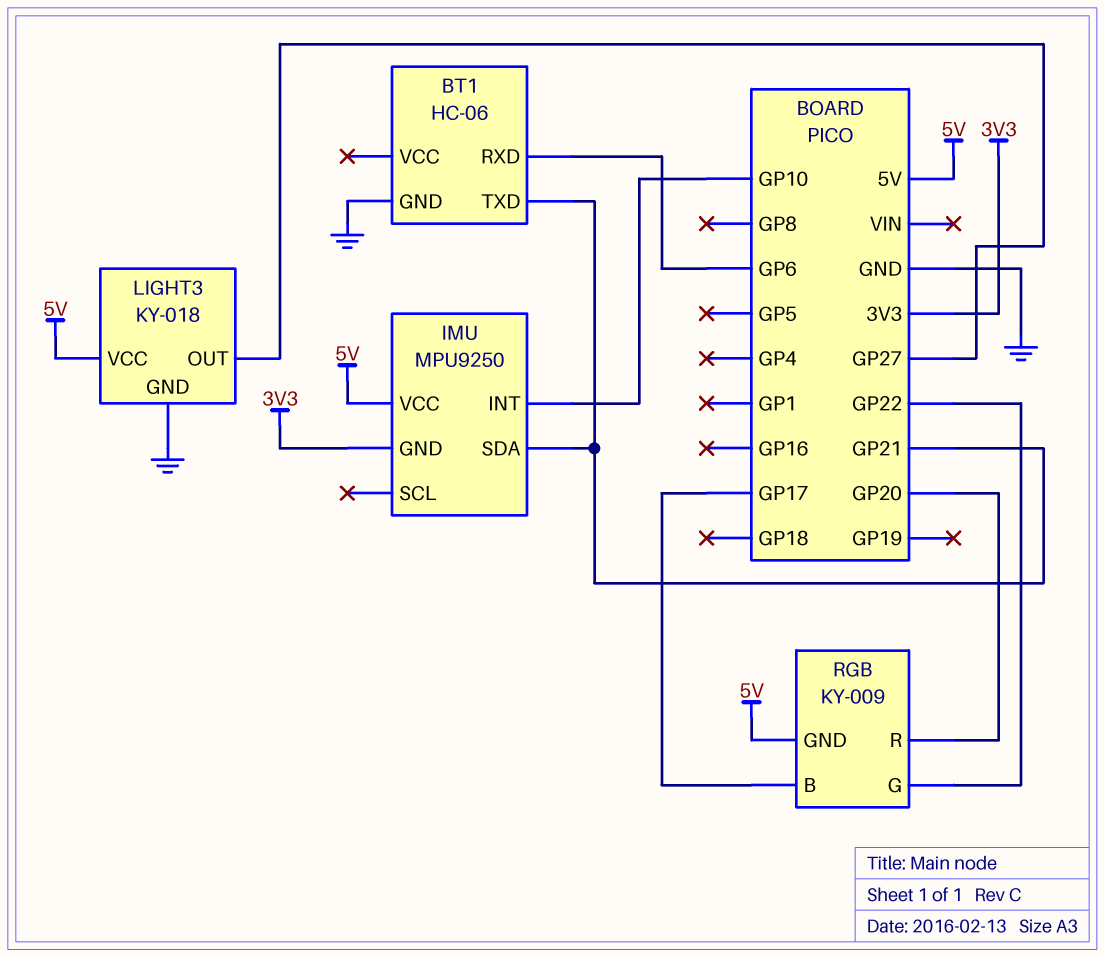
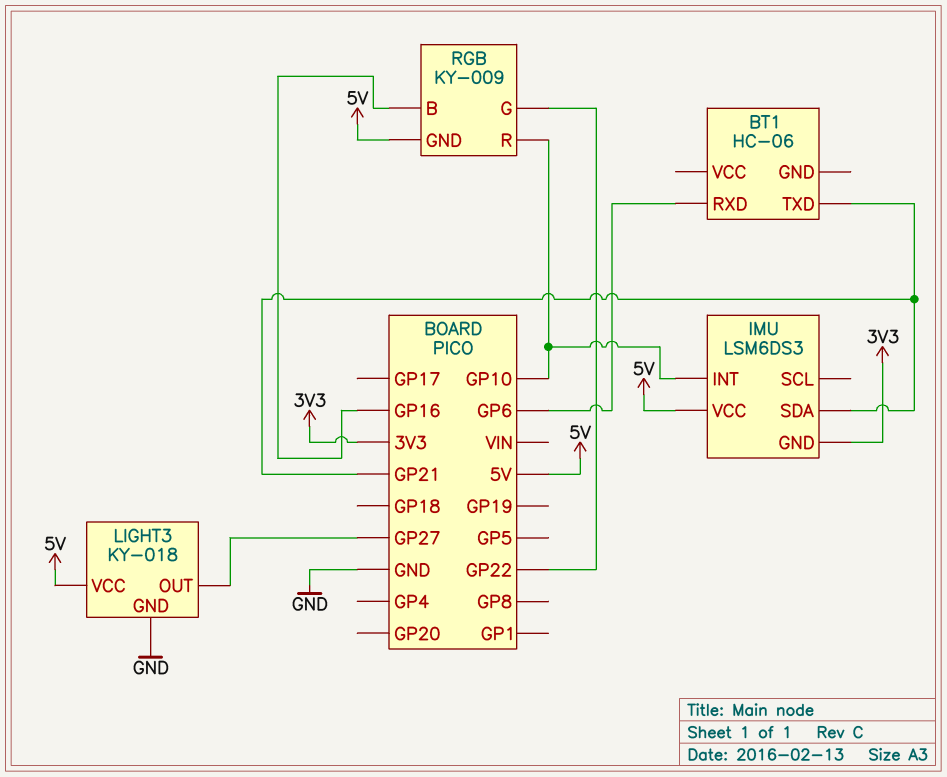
BT1 pin GND: GND -> none
IMU: MPU9250 -> LSM6DS3
RGB pin B: GP17 -> GP16
RGB pin R: GP20 -> GP10

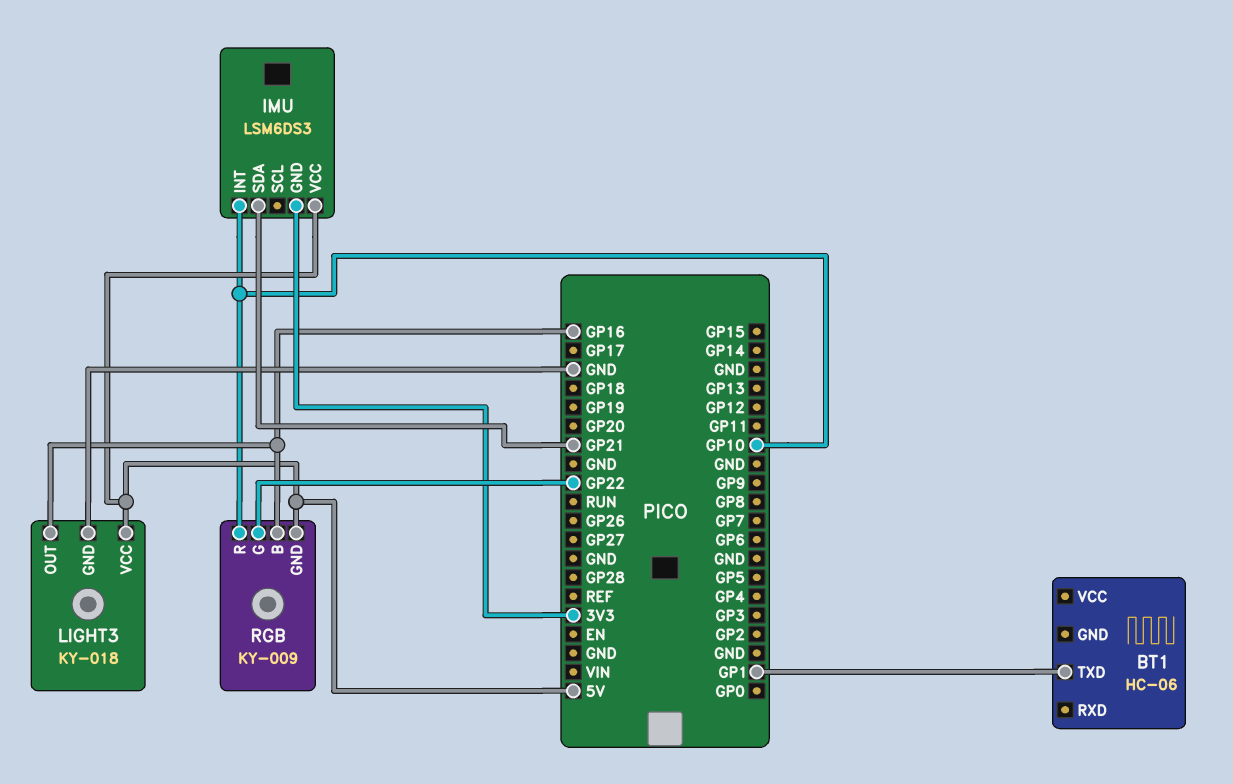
BT1 pin RXD: GP6 -> none
BT1 pin TXD: GP21 -> GP1
LIGHT3 pin OUT: GP27 -> GP16

